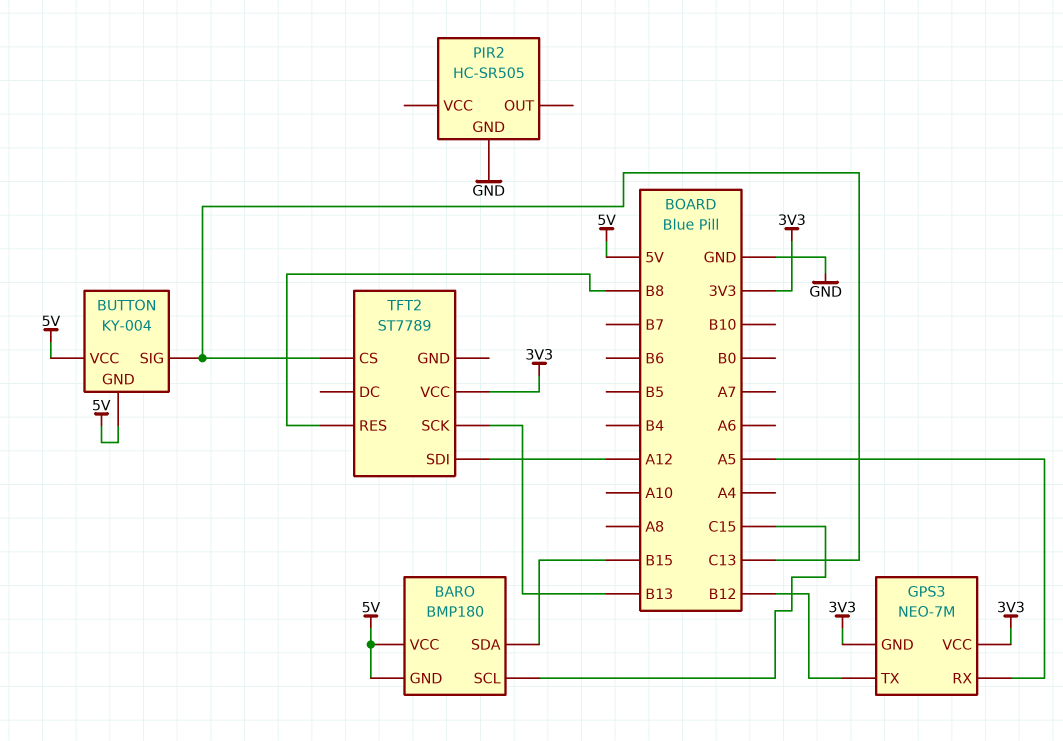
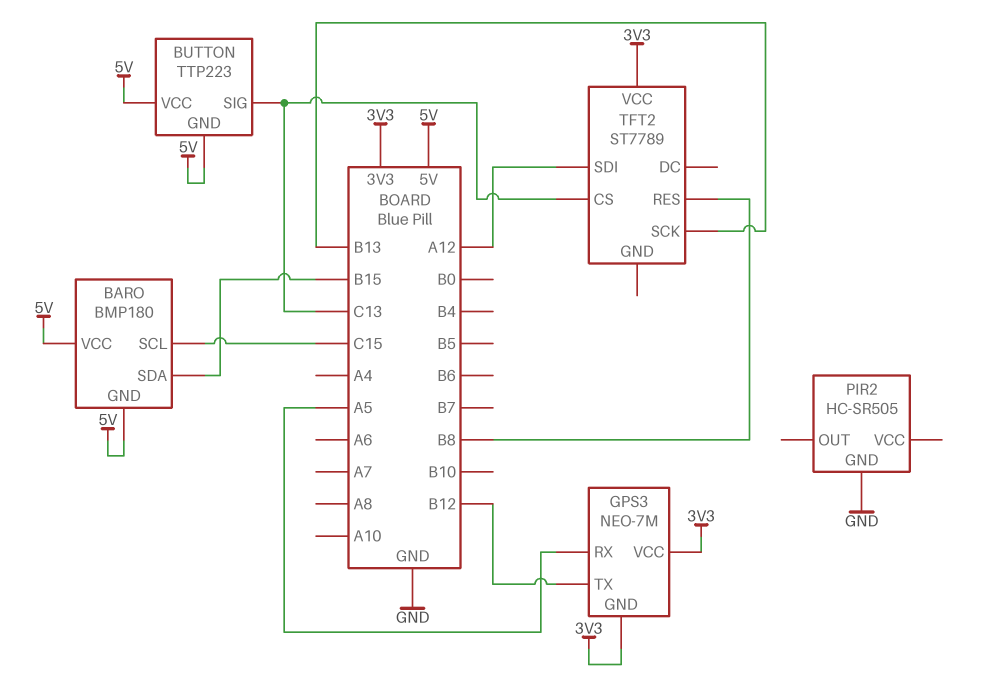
BUTTON: KY-004 -> TTP223

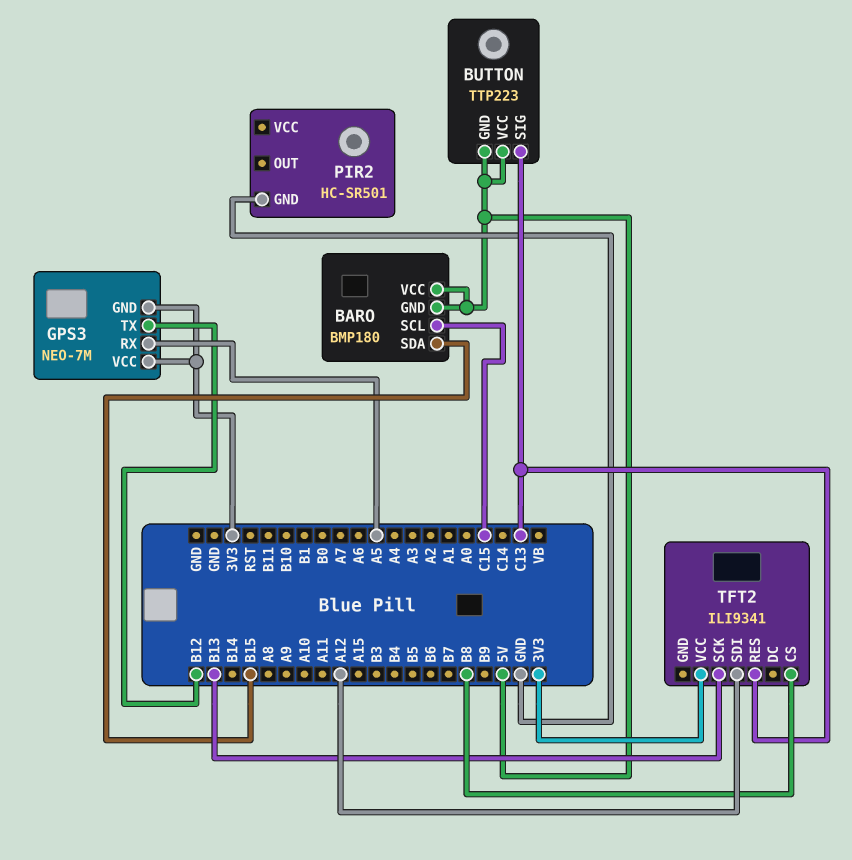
PIR2: HC-SR505 -> HC-SR501
TFT2: ST7789 -> ILI9341
TFT2 pin CS: C13 -> B8
TFT2 pin RES: B8 -> C13

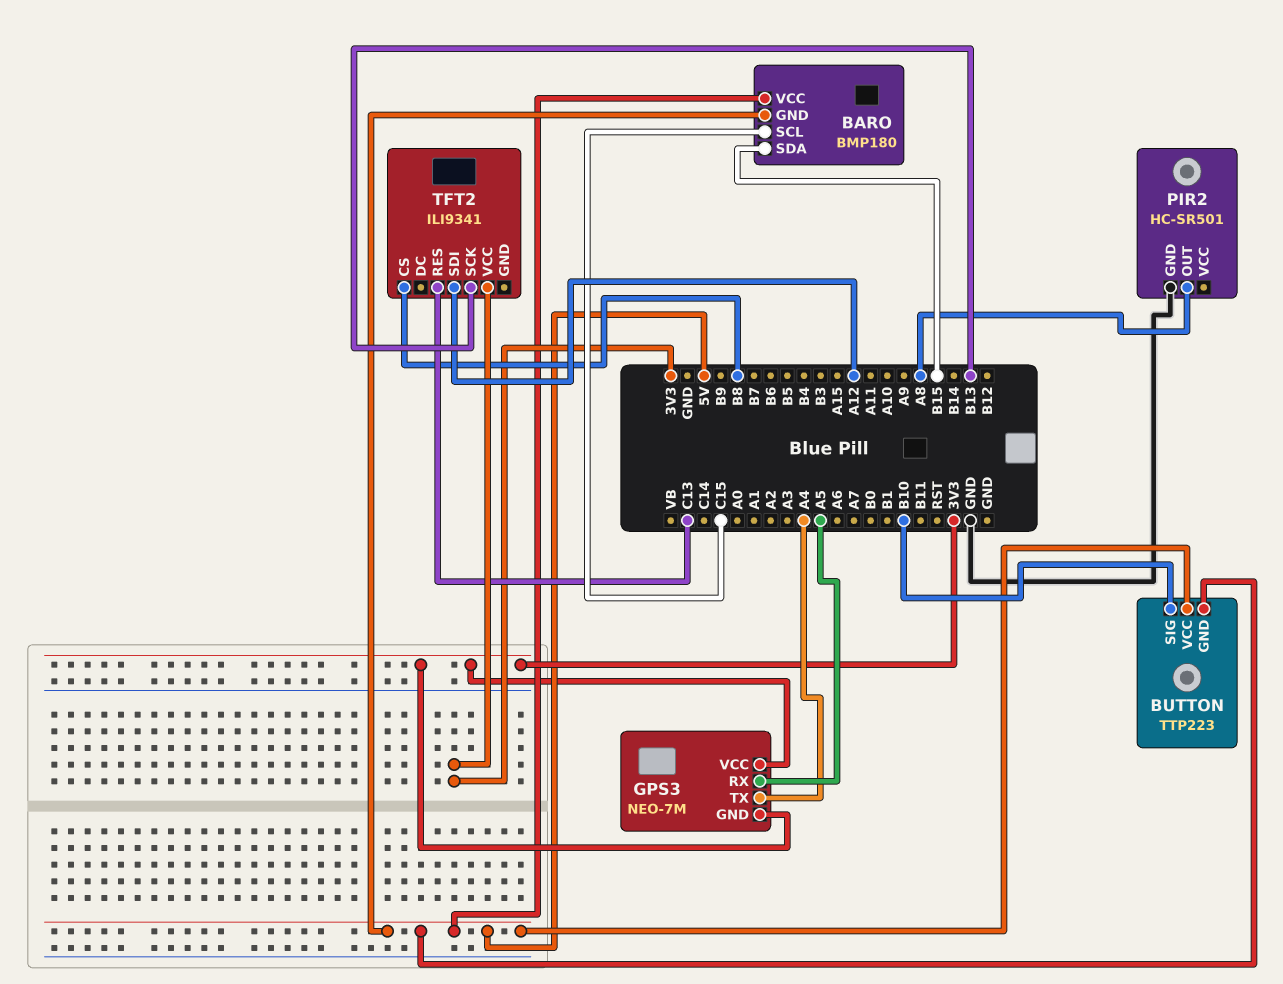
BUTTON pin SIG: C13 -> B10
GPS3 pin TX: B12 -> A4
PIR2 pin OUT: none -> A8

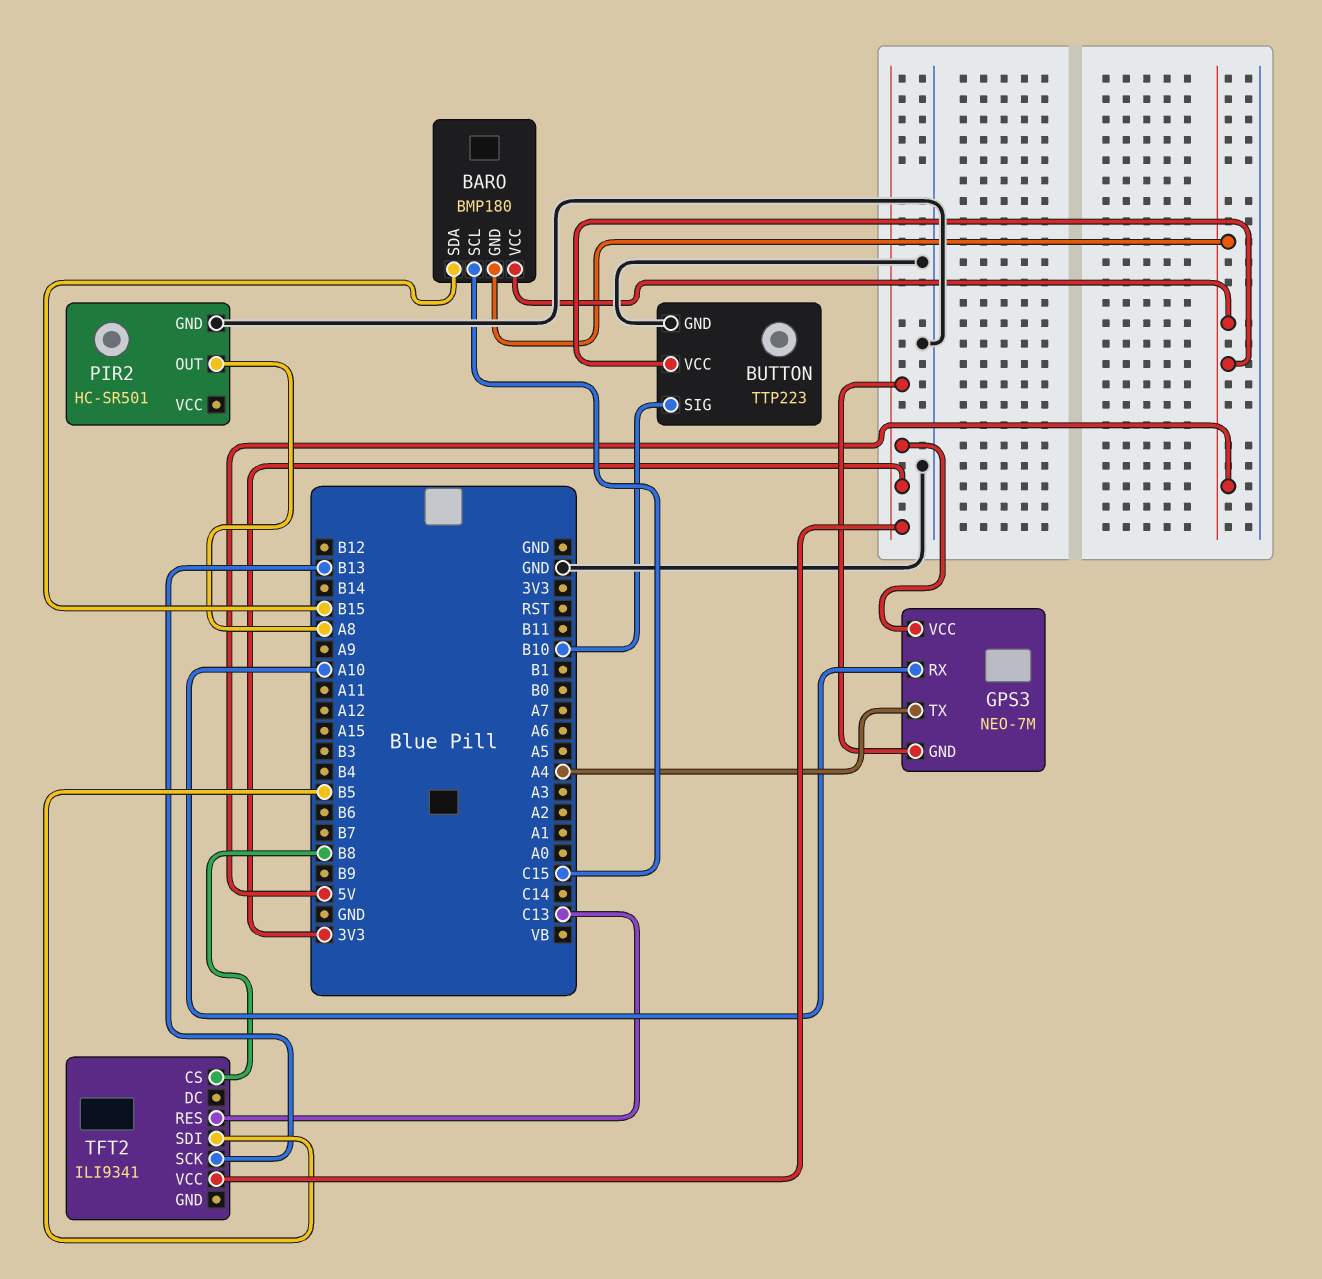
BUTTON pin GND: 5V -> GND
GPS3 pin RX: A5 -> A10
TFT2 pin SDI: A12 -> B5

